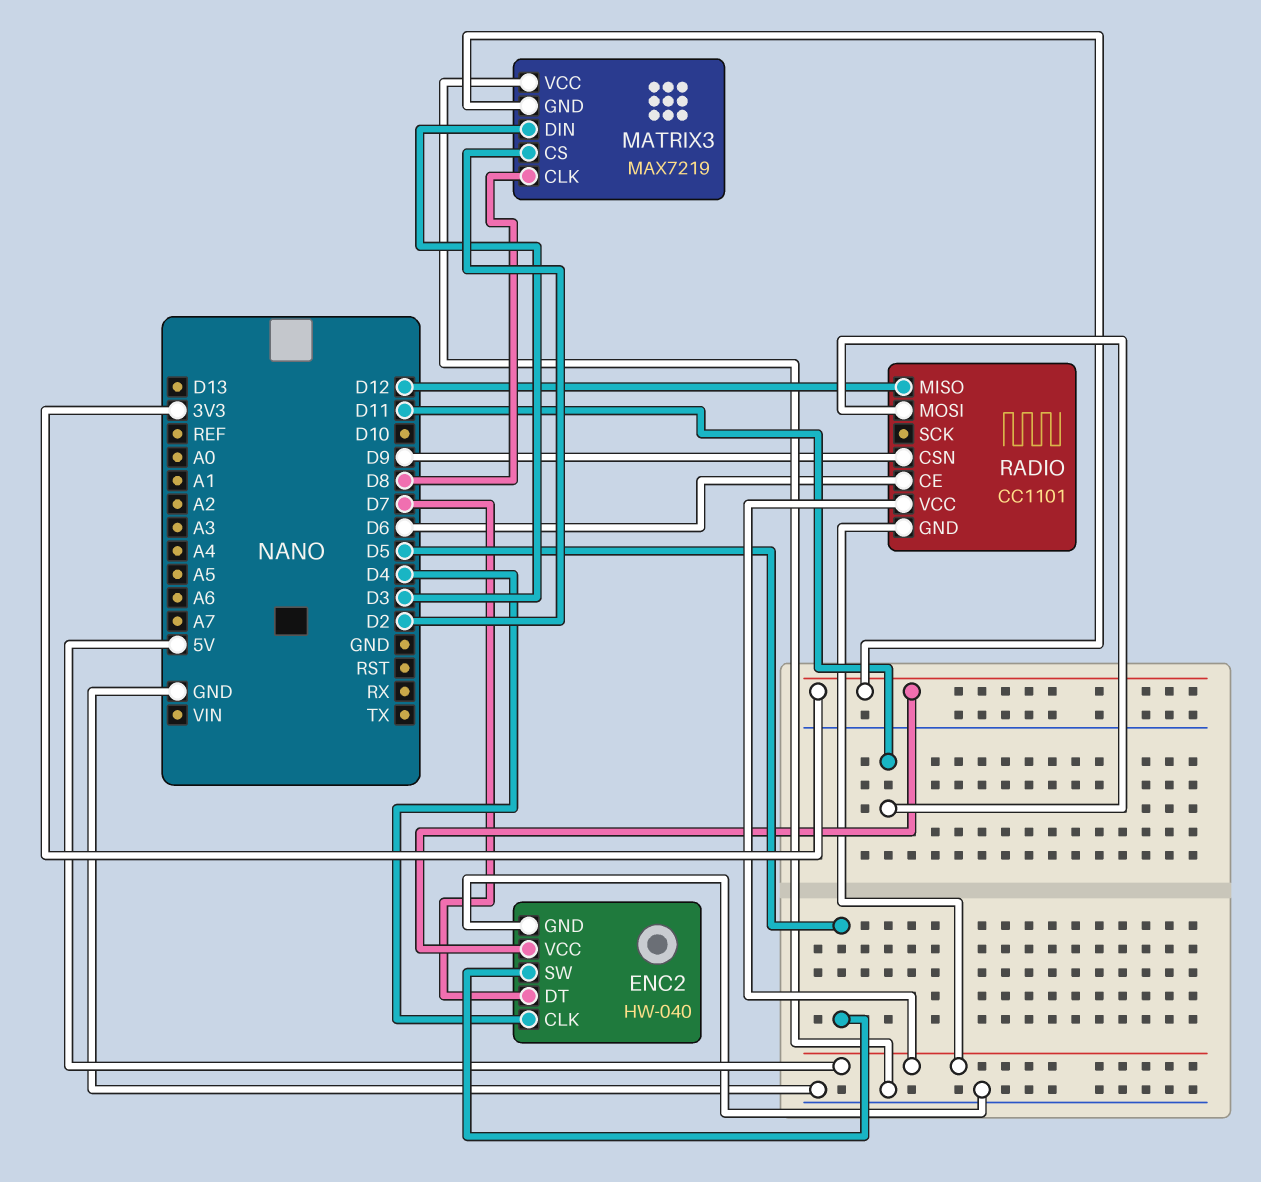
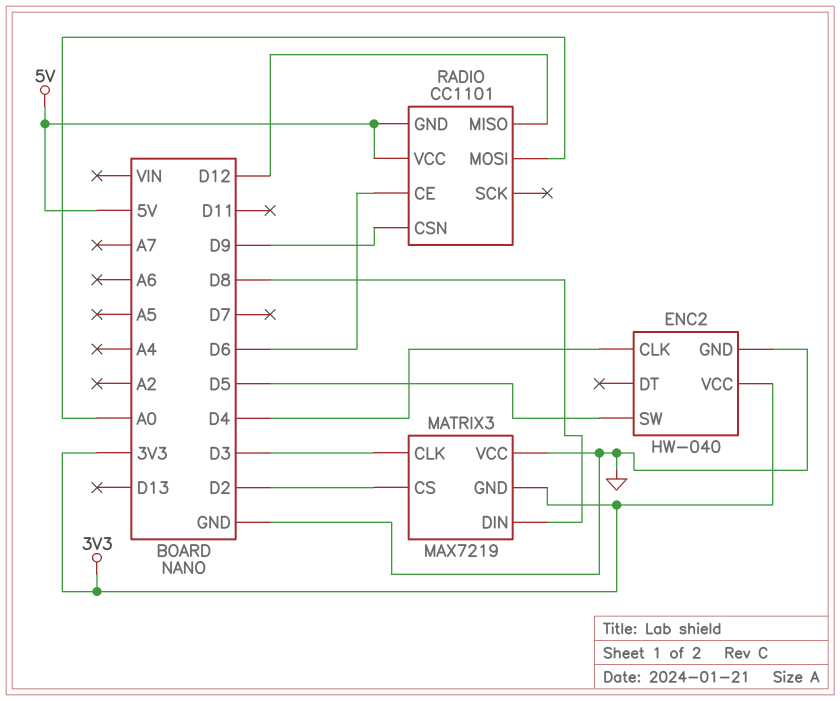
ENC2 pin DT: D7 -> none
MATRIX3 pin CLK: D8 -> D3
MATRIX3 pin DIN: D3 -> D8
RADIO pin MOSI: D11 -> A0

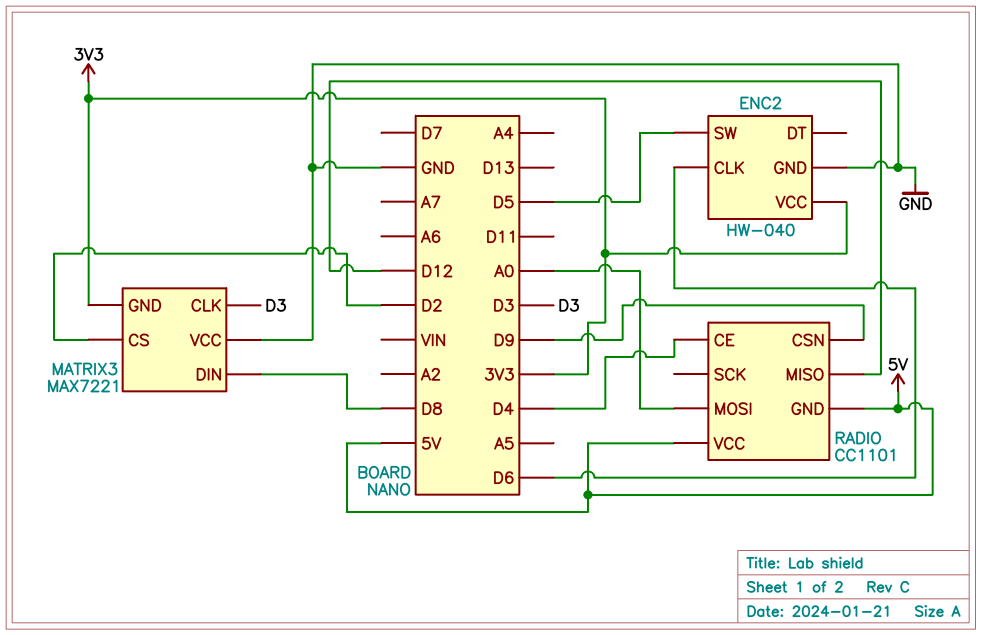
ENC2 pin CLK: D4 -> D6
MATRIX3: MAX7219 -> MAX7221
RADIO pin CE: D6 -> D4

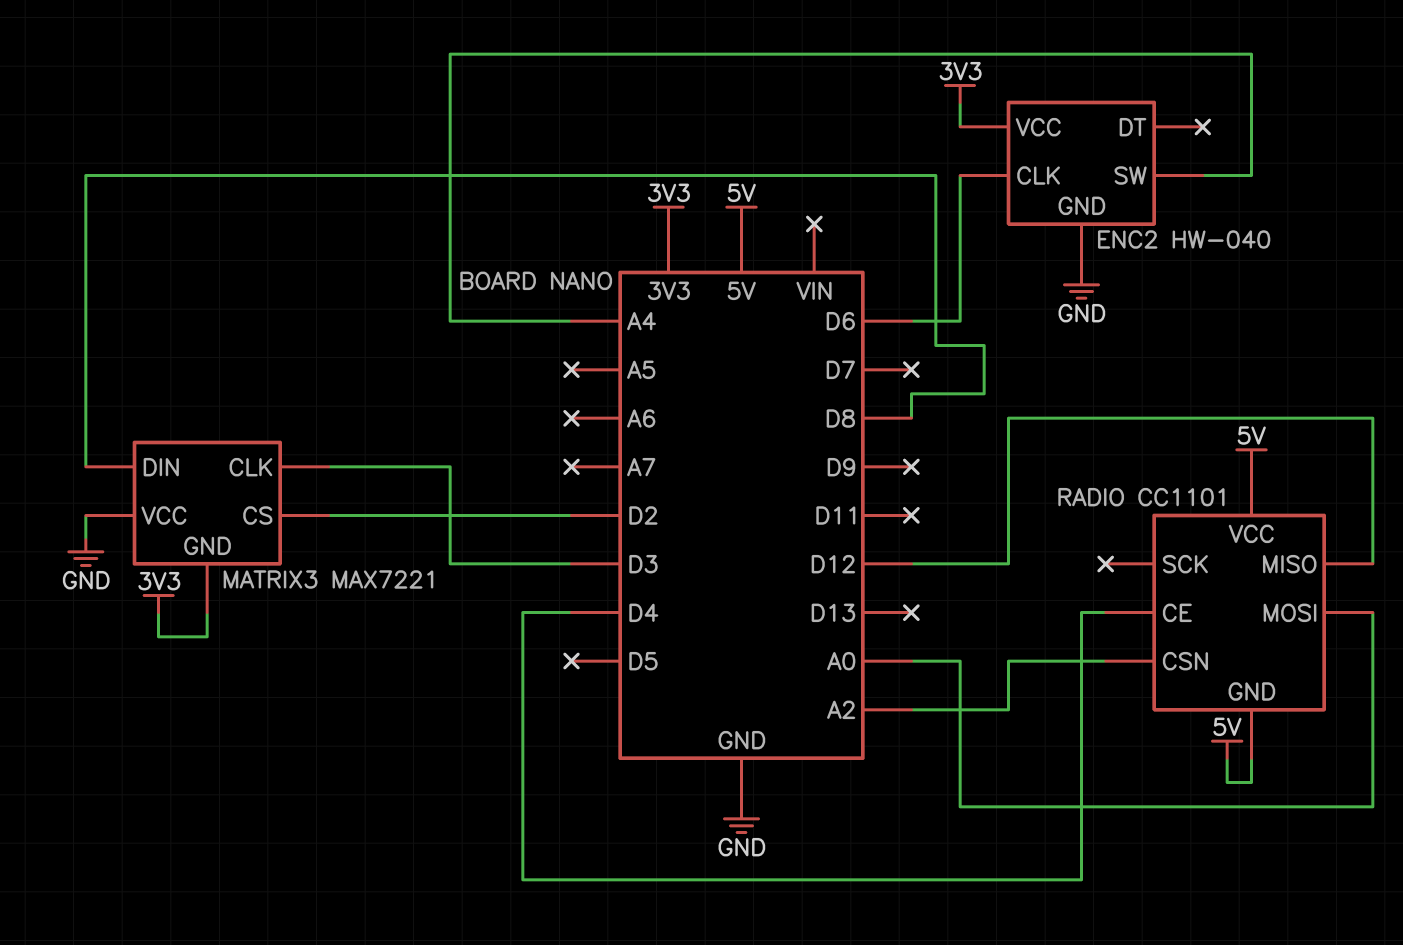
ENC2 pin SW: D5 -> A4
RADIO pin CSN: D9 -> A2

